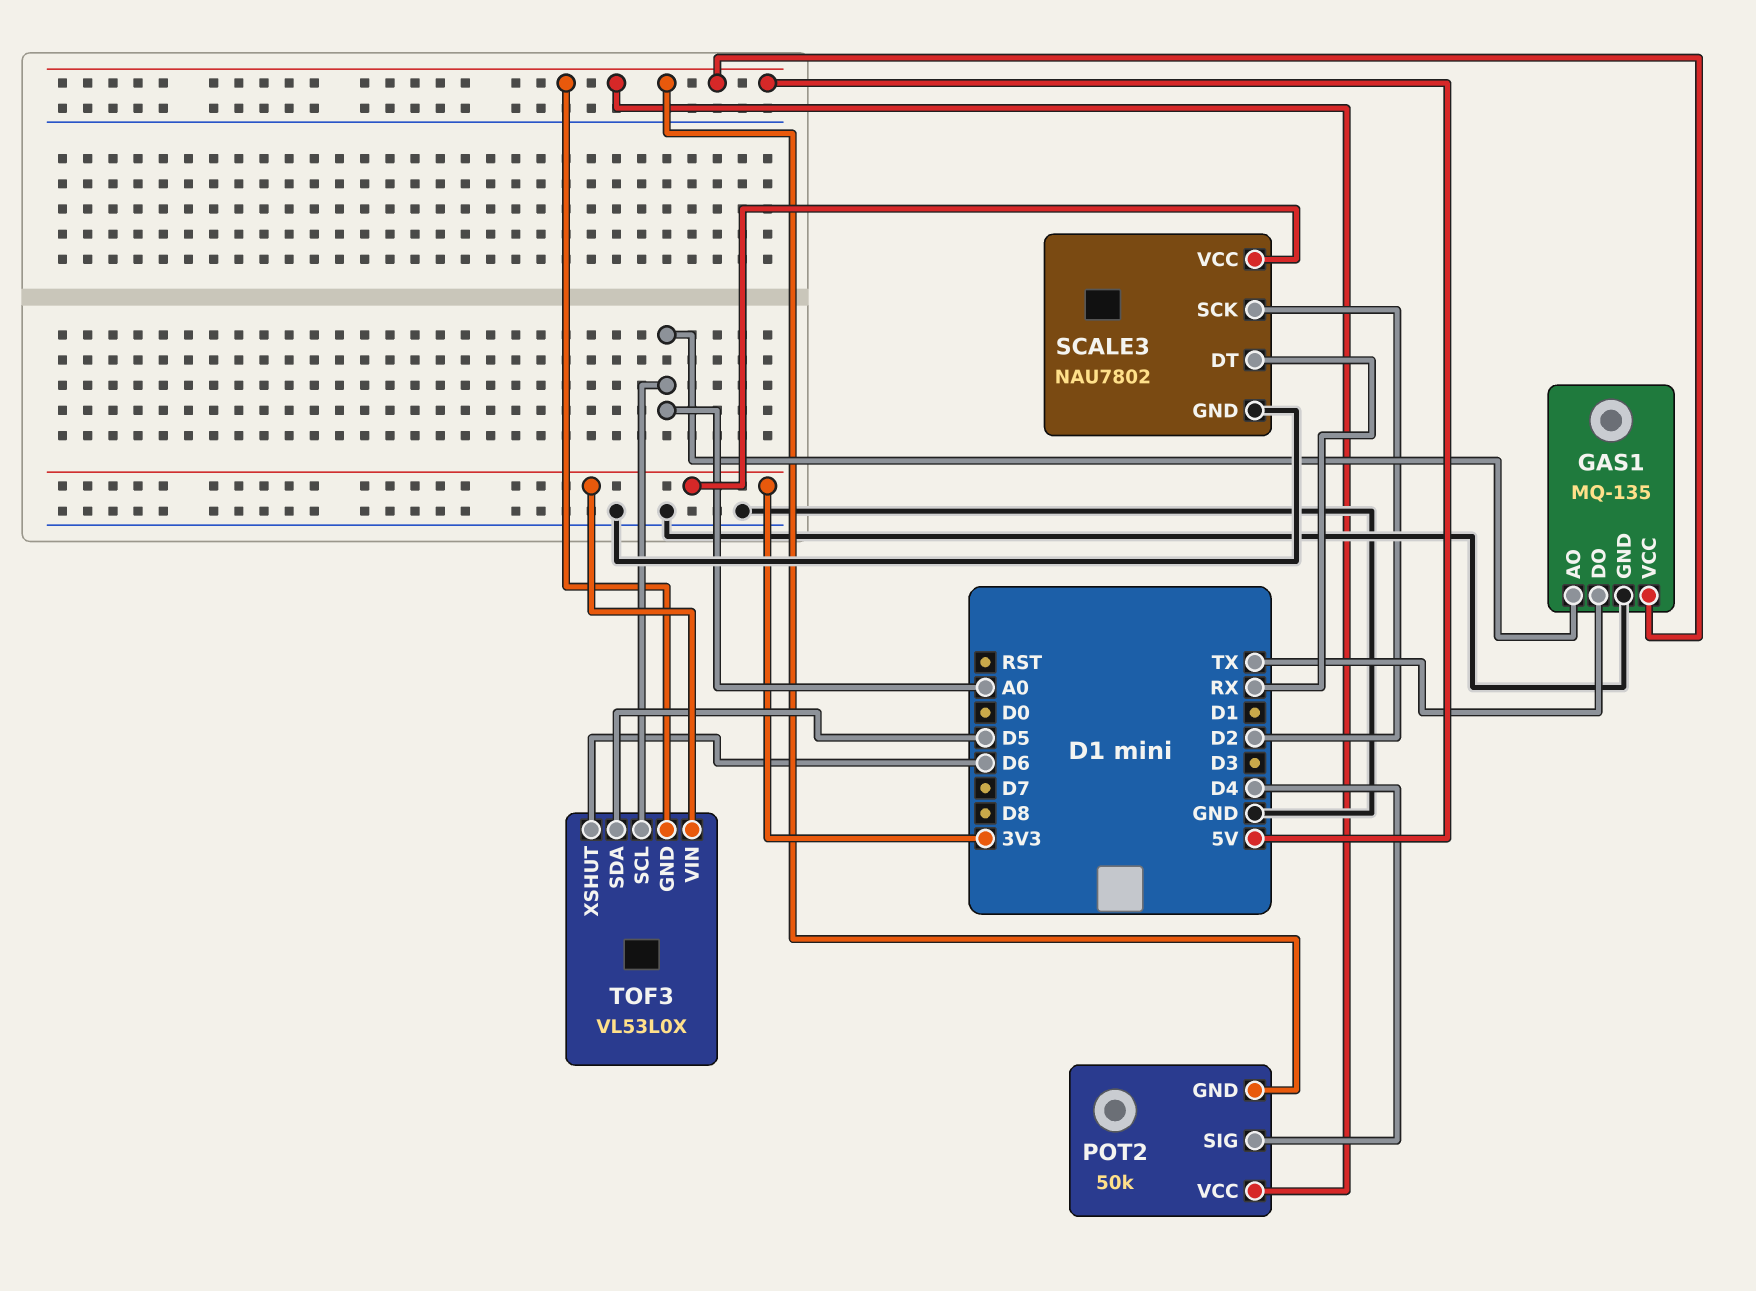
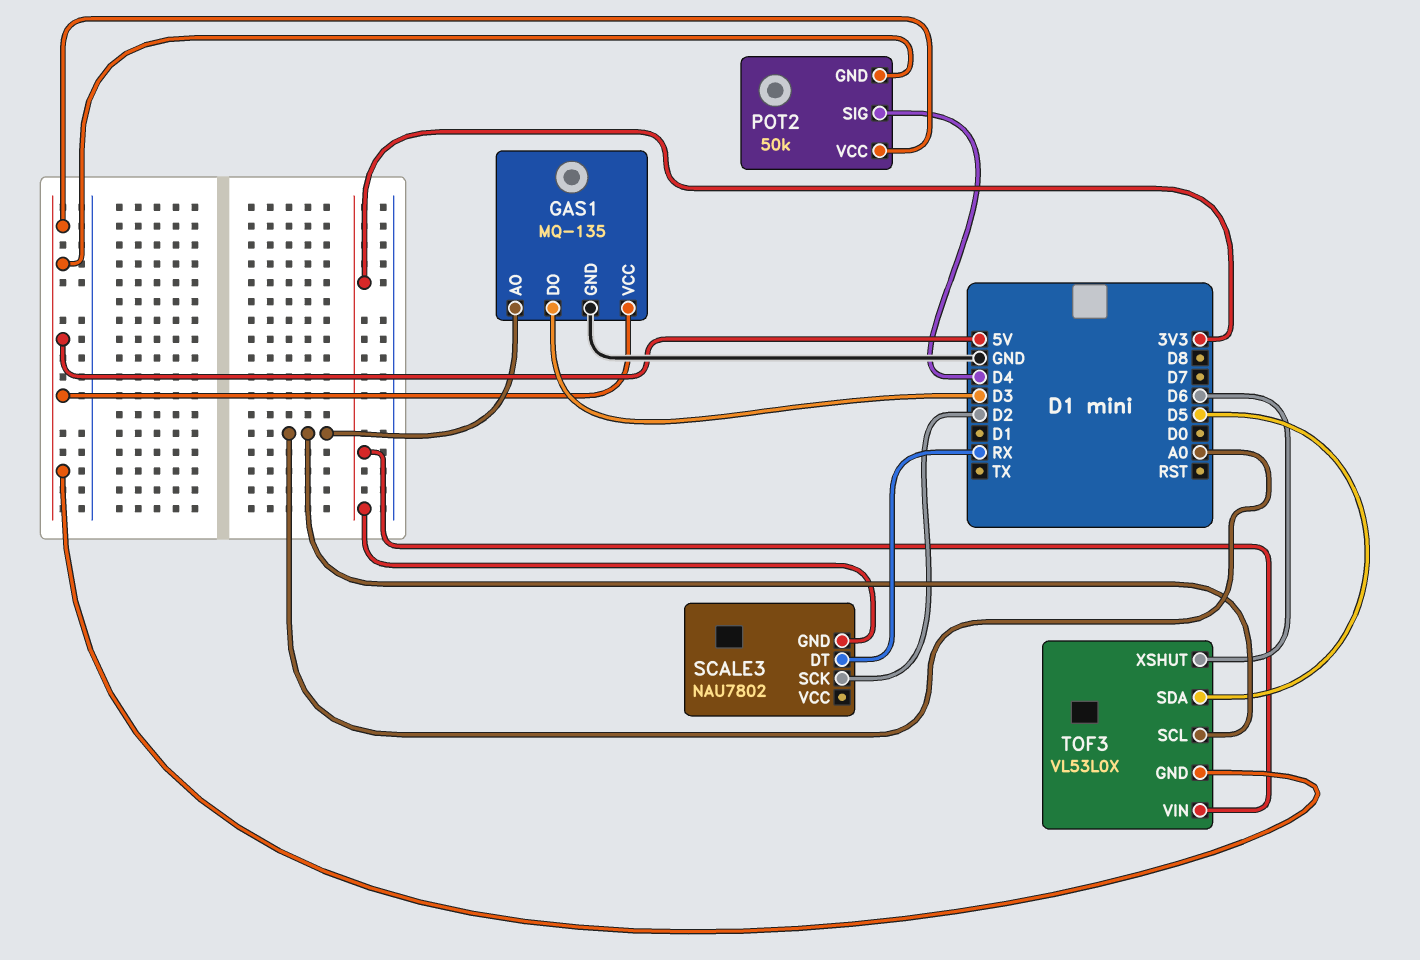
GAS1 pin DO: TX -> D3
SCALE3 pin GND: GND -> 3V3
SCALE3 pin VCC: 3V3 -> none

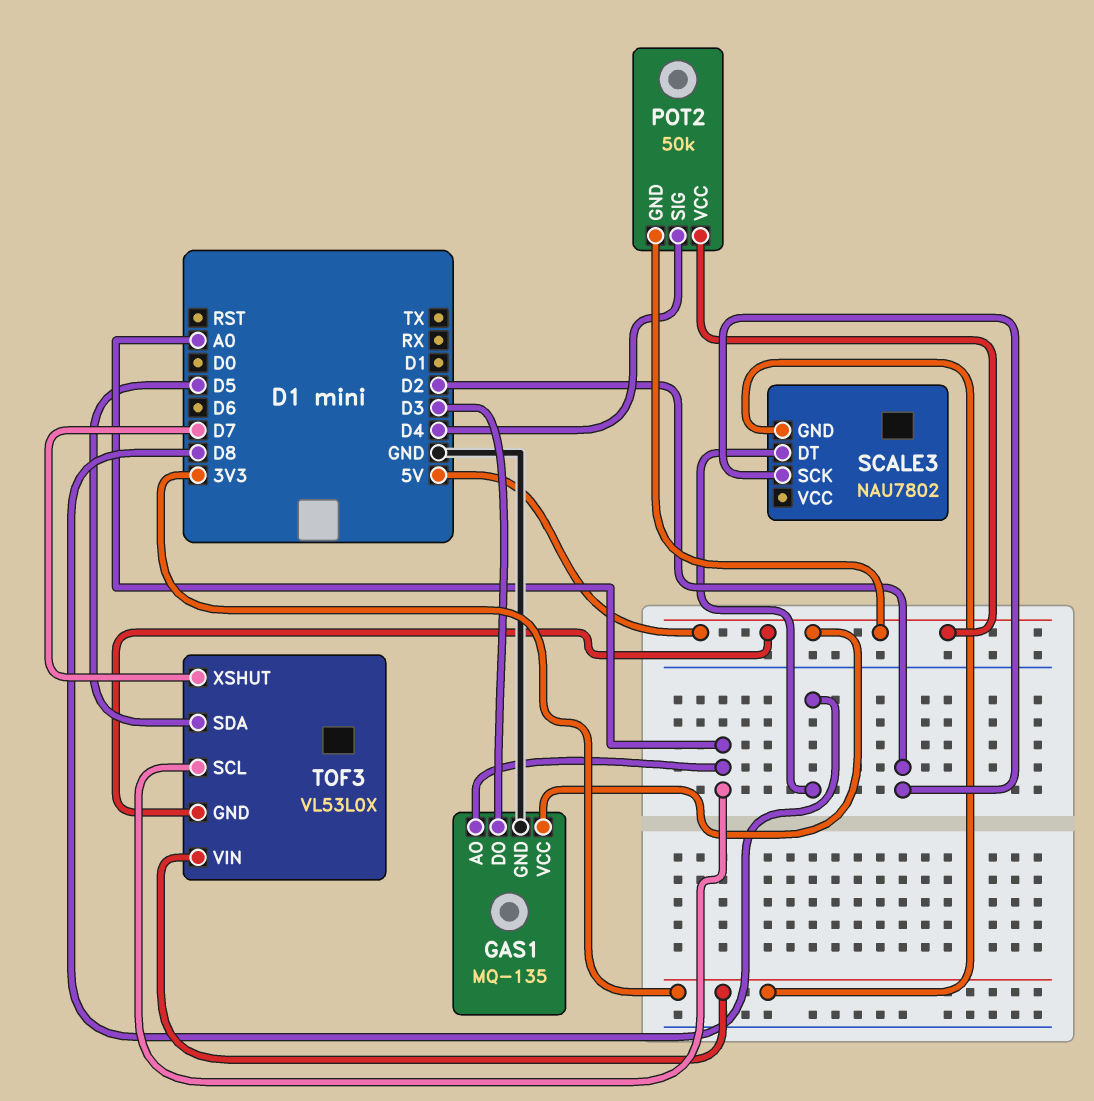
SCALE3 pin DT: RX -> D8
TOF3 pin XSHUT: D6 -> D7

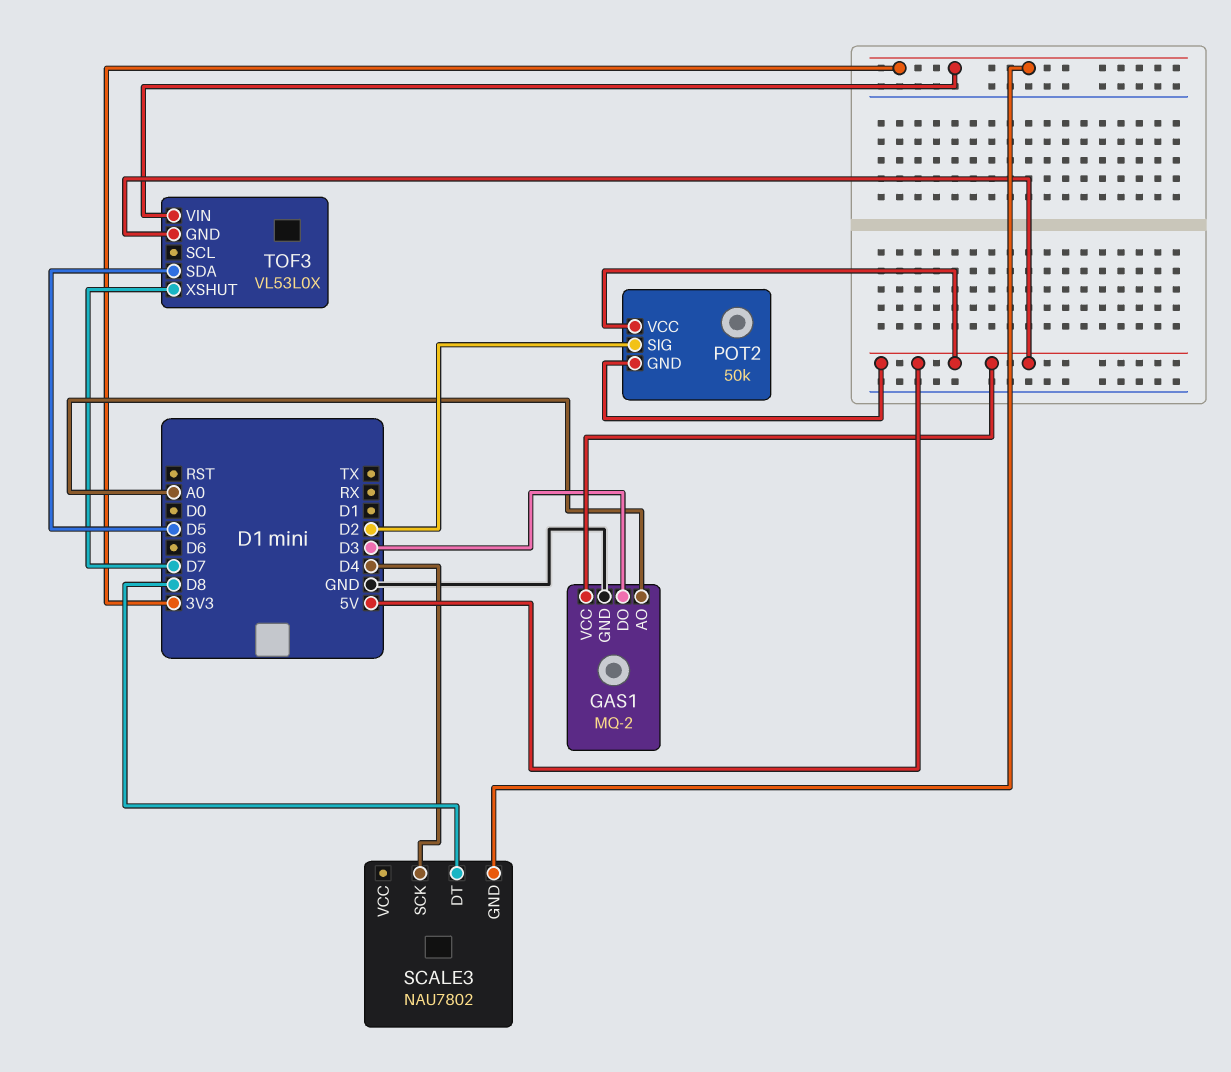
GAS1: MQ-135 -> MQ-2
POT2 pin SIG: D4 -> D2
SCALE3 pin SCK: D2 -> D4
TOF3 pin SCL: A0 -> none

